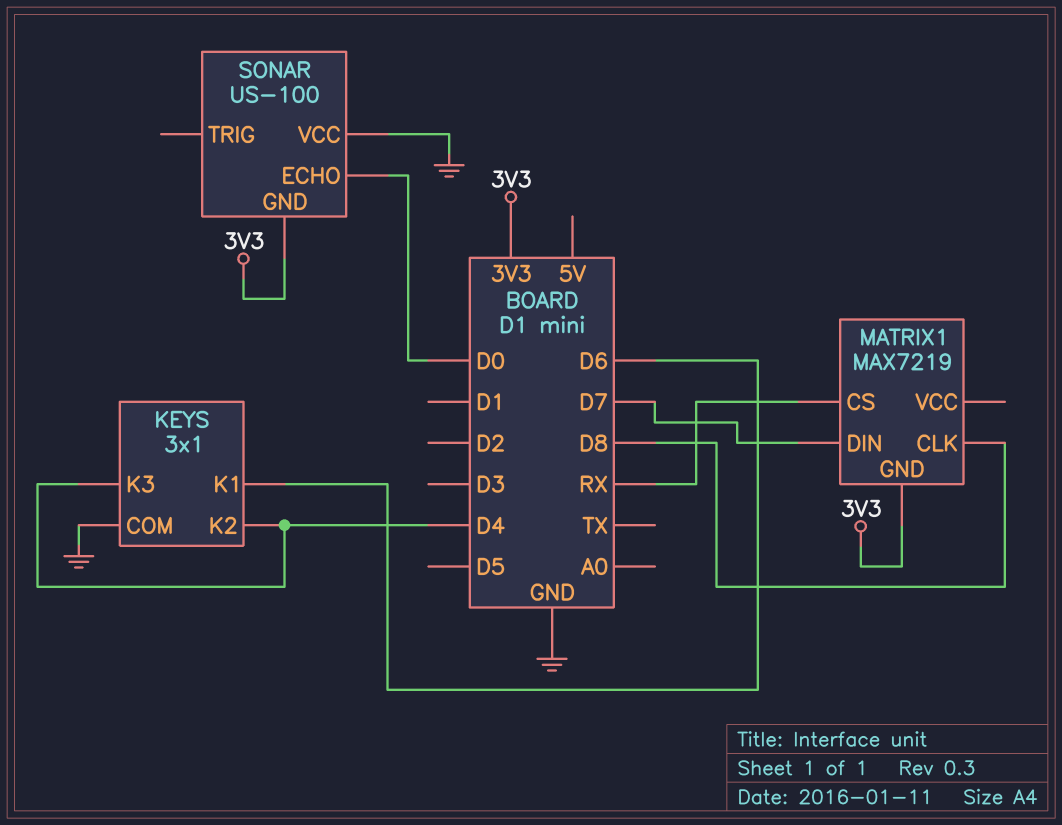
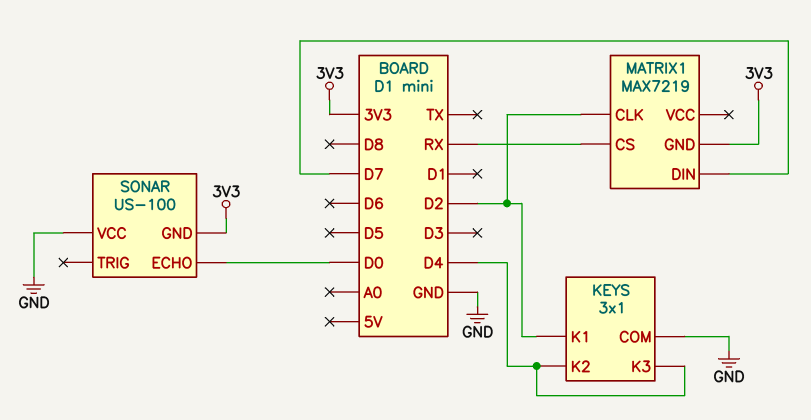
KEYS pin K1: D6 -> D2
MATRIX1 pin CLK: D8 -> D2

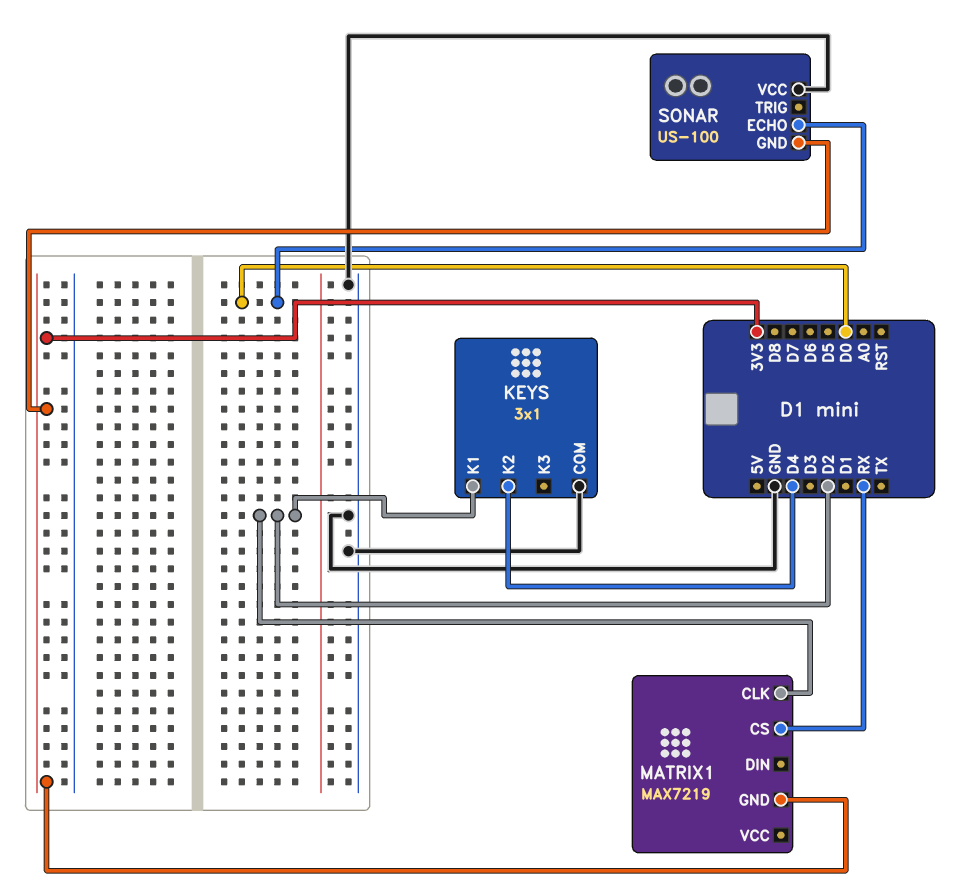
KEYS pin K3: D4 -> none
MATRIX1 pin DIN: D7 -> none

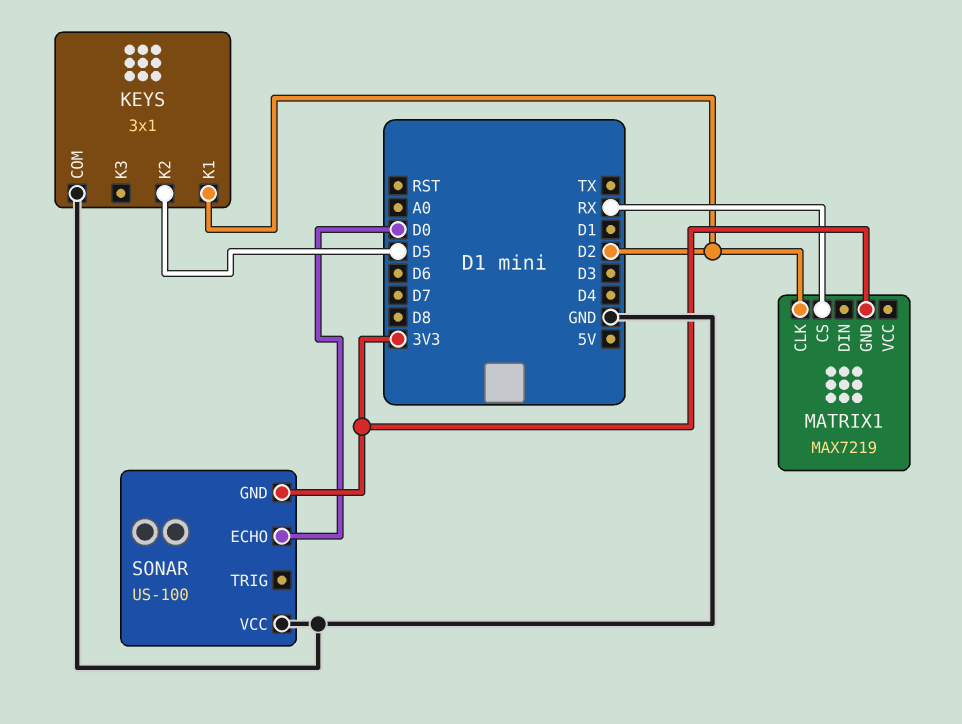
KEYS pin K2: D4 -> D5

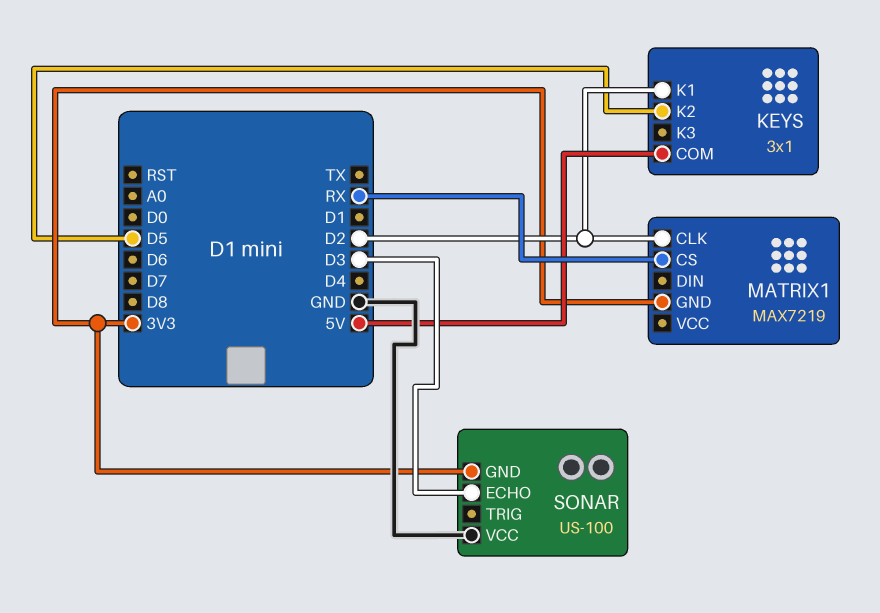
KEYS pin COM: GND -> 5V
SONAR pin ECHO: D0 -> D3

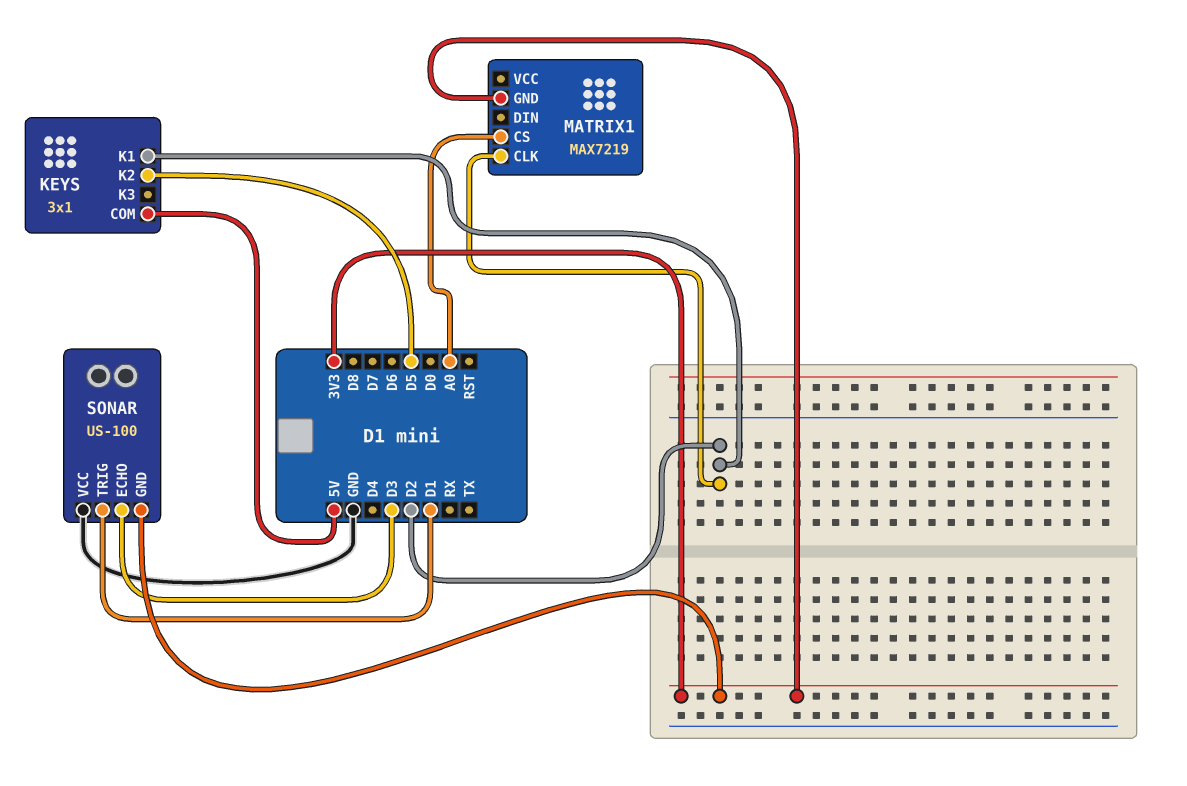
MATRIX1 pin CS: RX -> A0
SONAR pin TRIG: none -> D1

